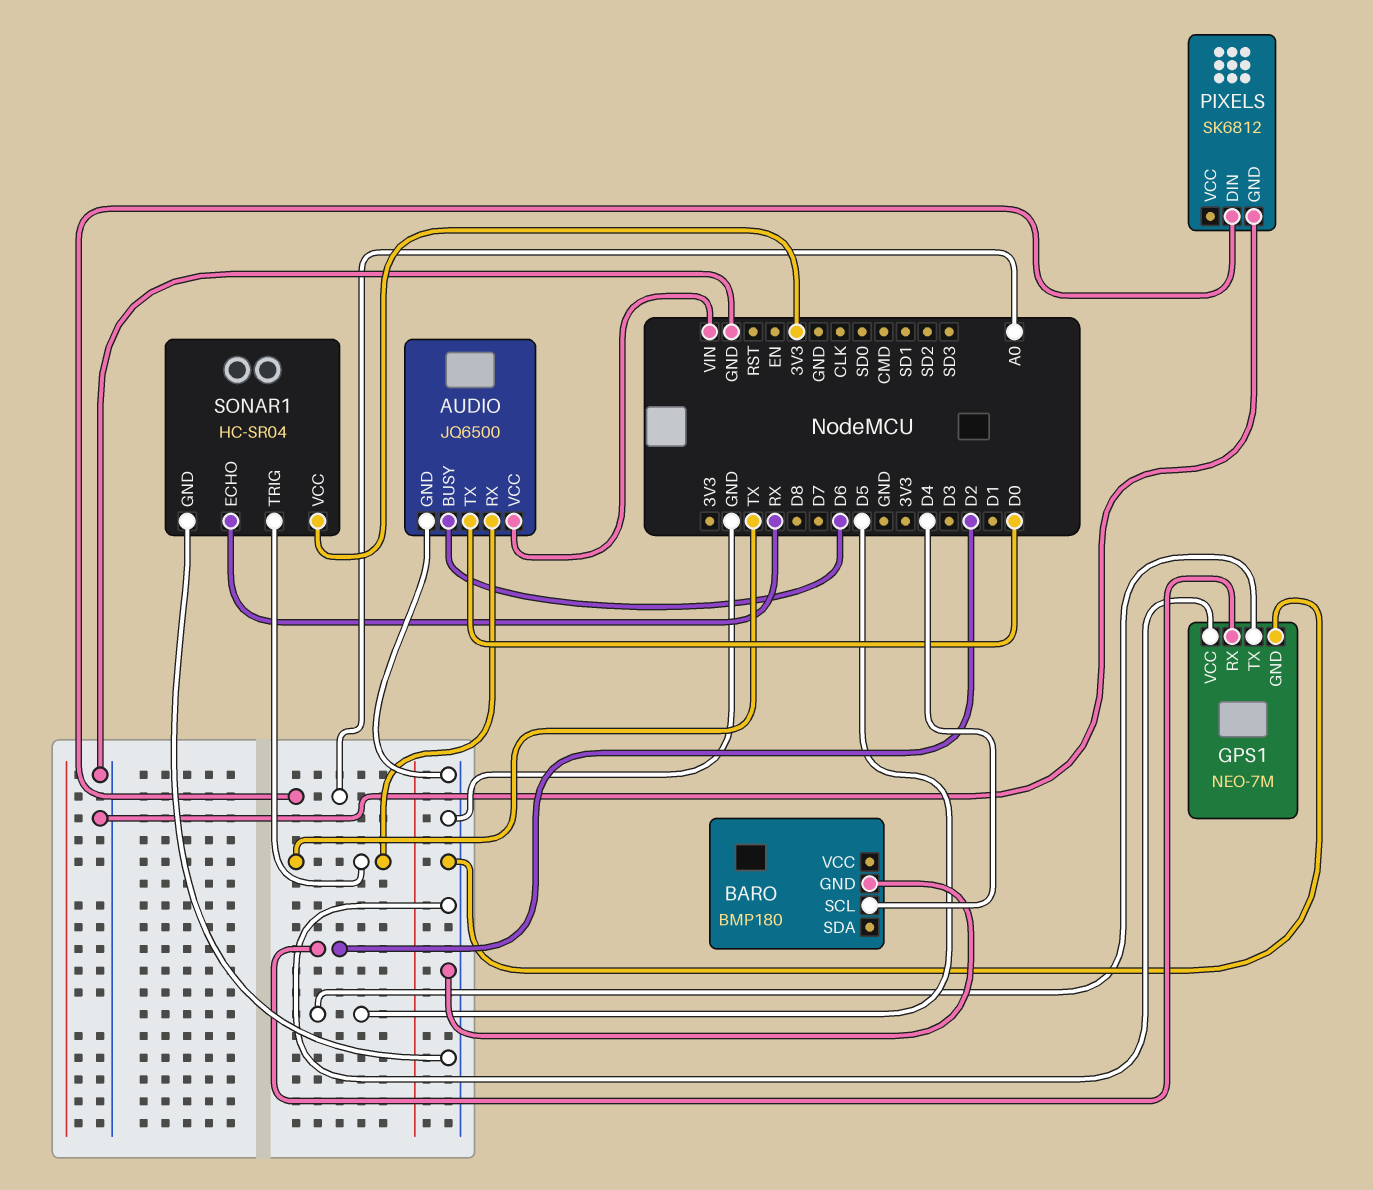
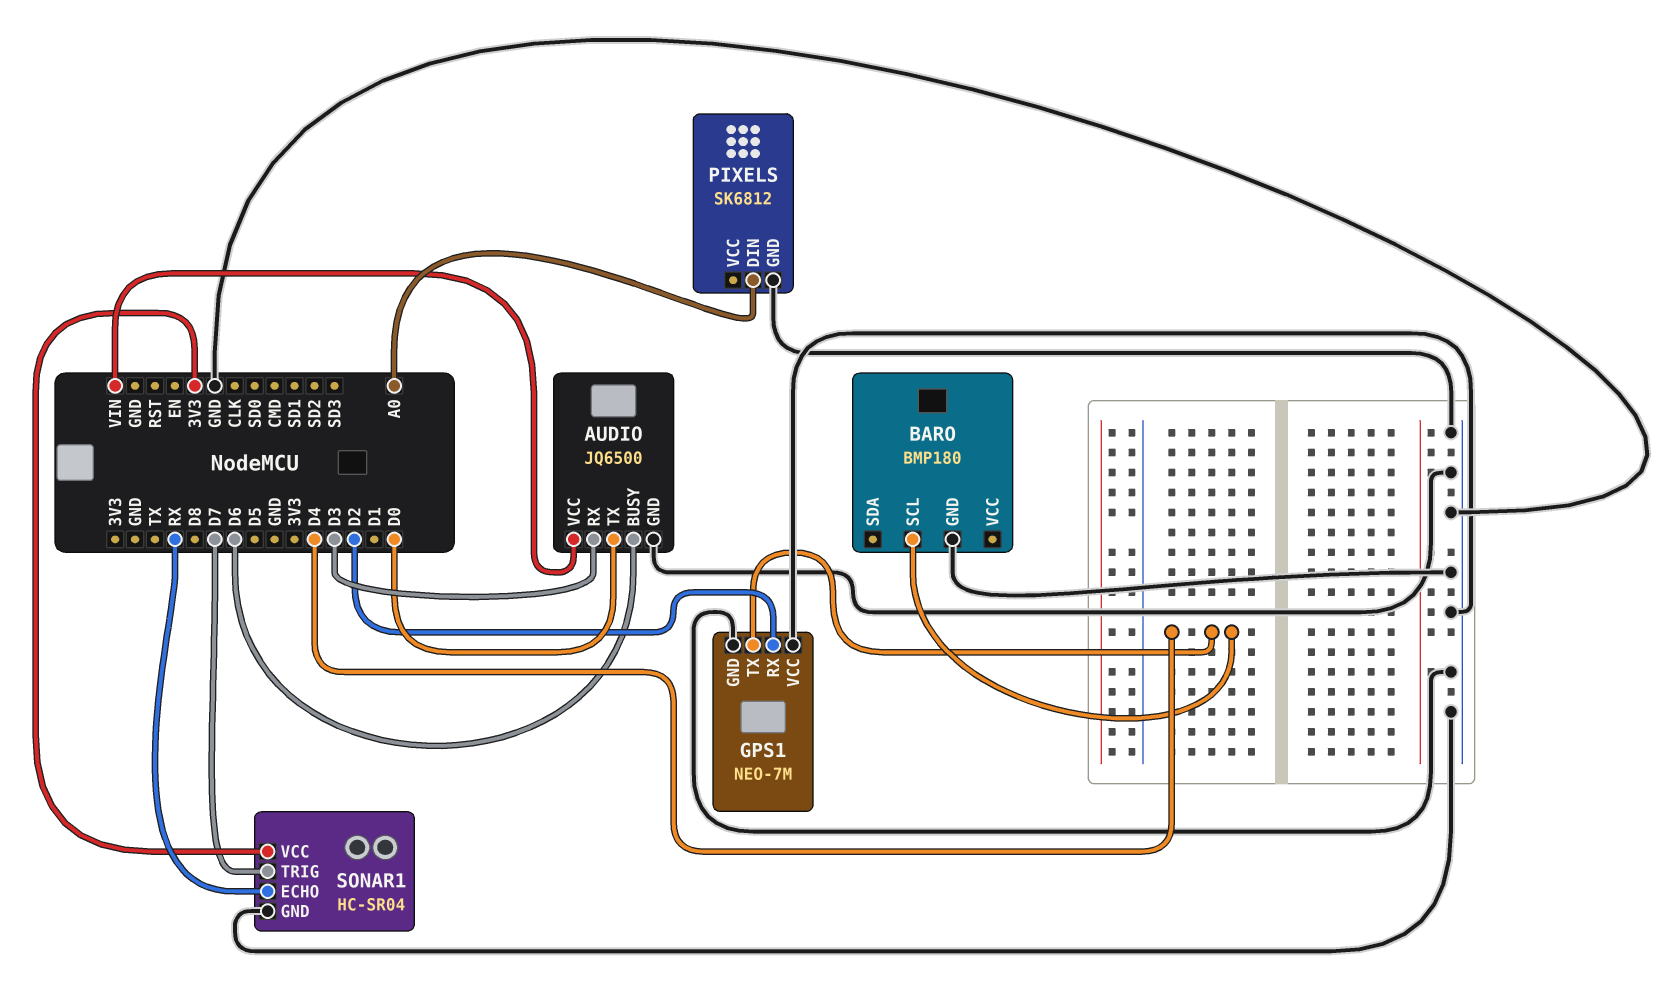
AUDIO pin RX: TX -> D3
GPS1 pin TX: D5 -> D4
SONAR1 pin TRIG: TX -> D7

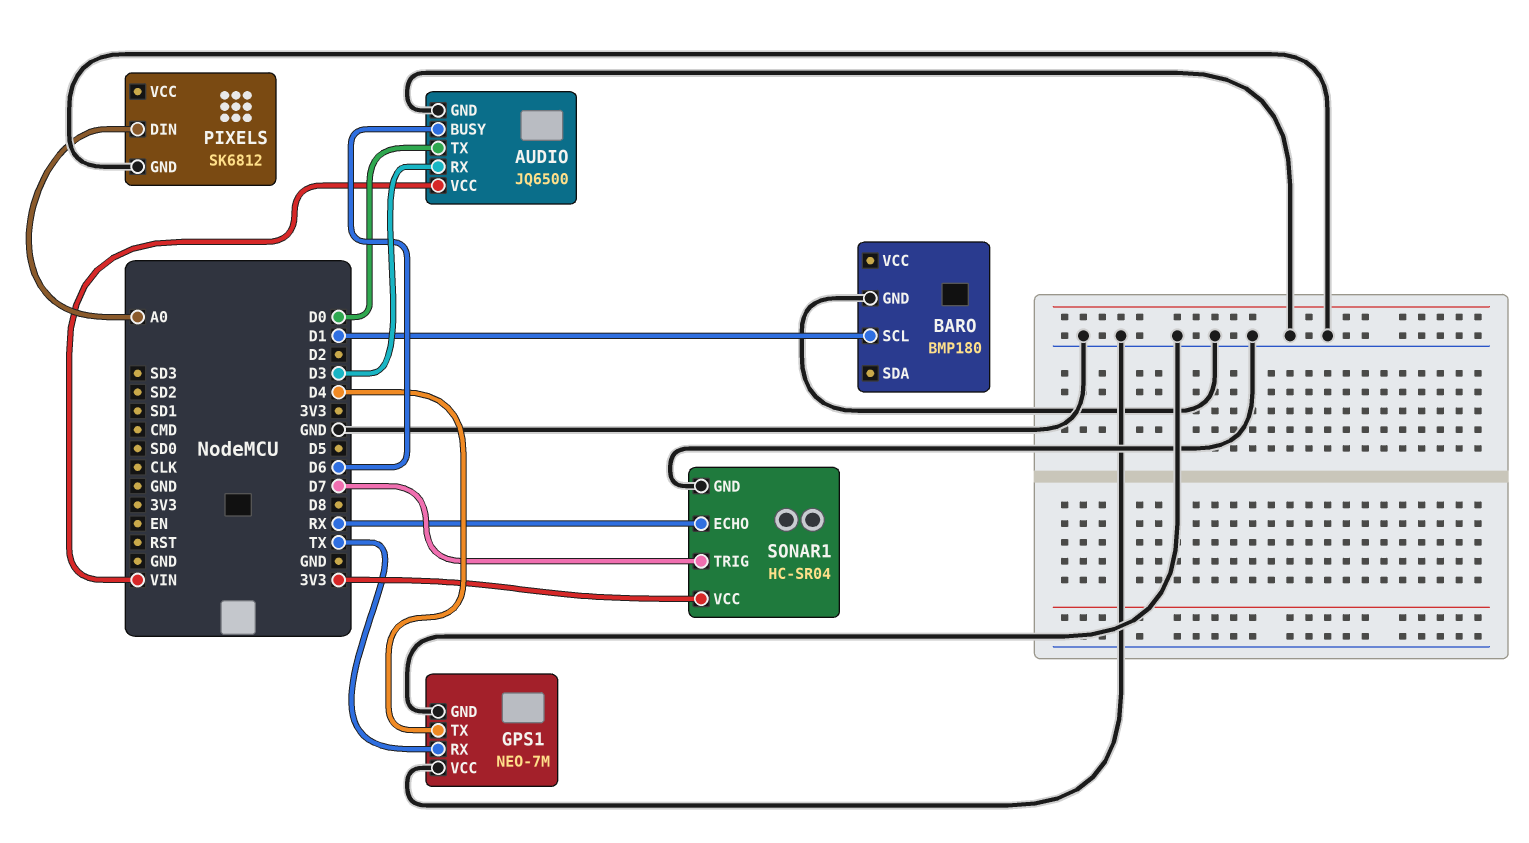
BARO pin SCL: D4 -> D1
GPS1 pin RX: D2 -> TX

